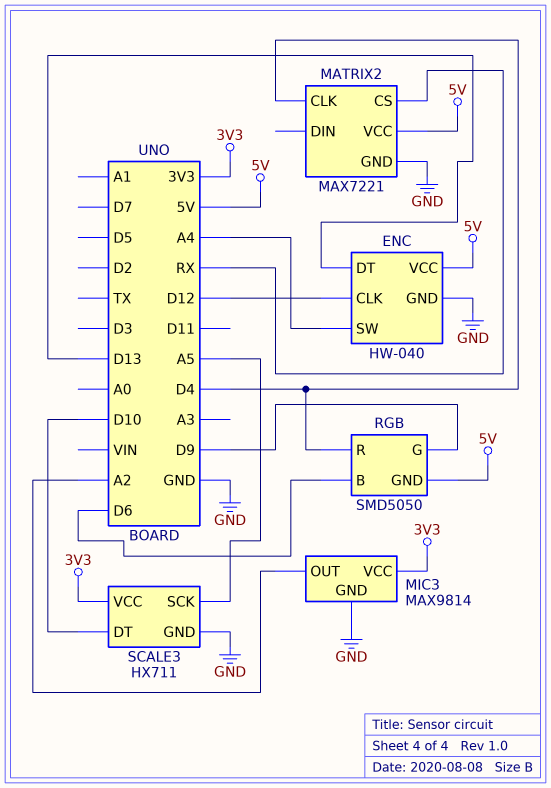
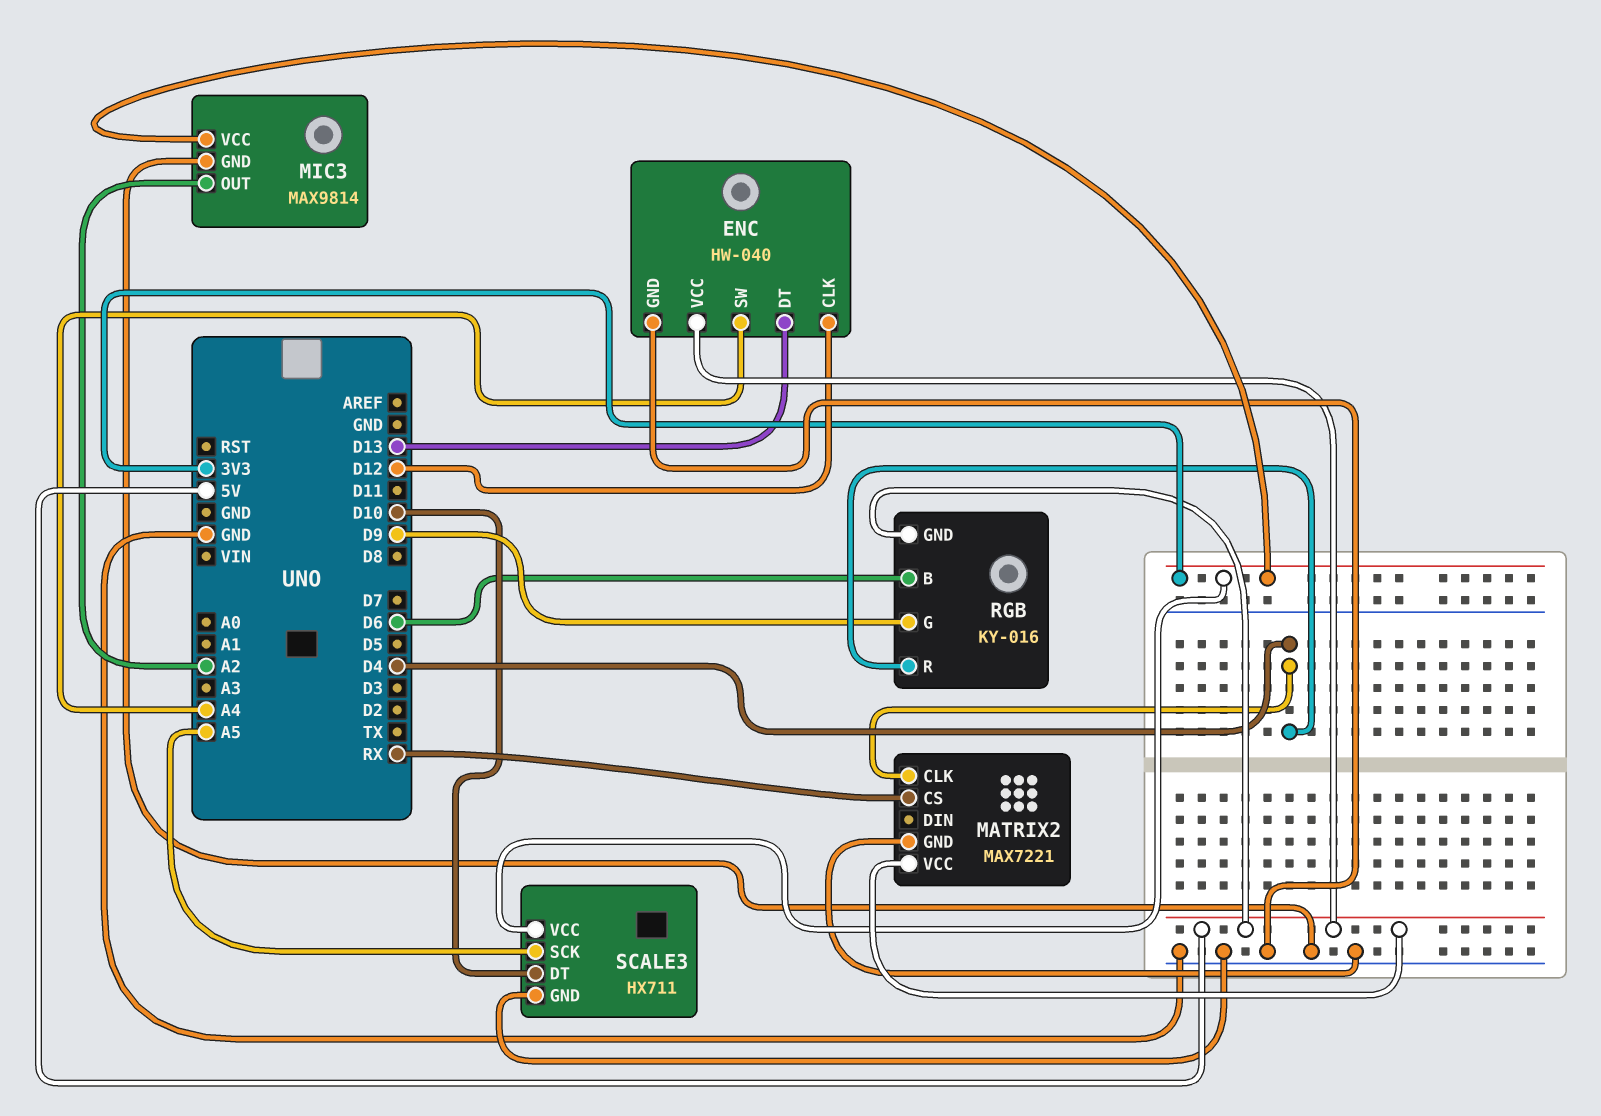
RGB: SMD5050 -> KY-016

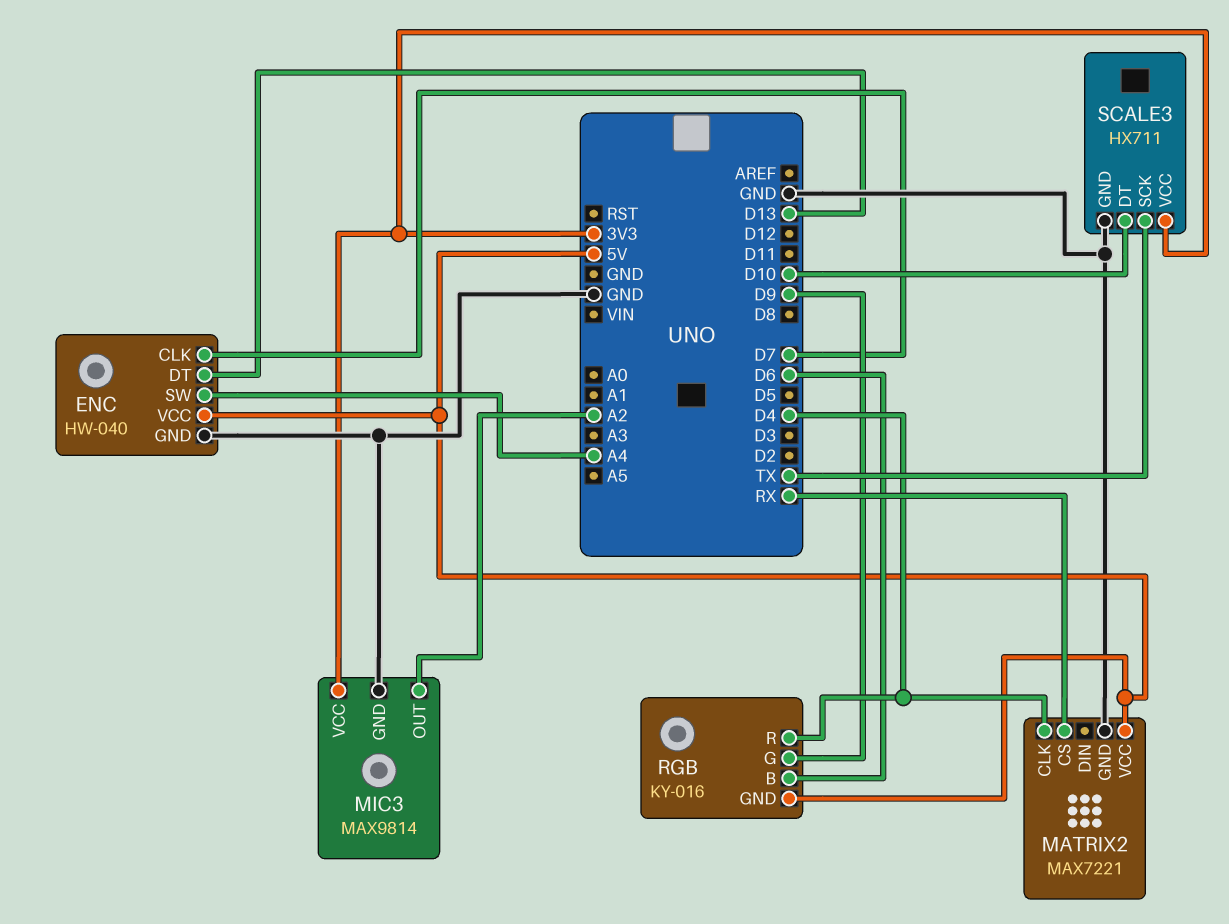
ENC pin CLK: D12 -> D7
SCALE3 pin SCK: A5 -> TX

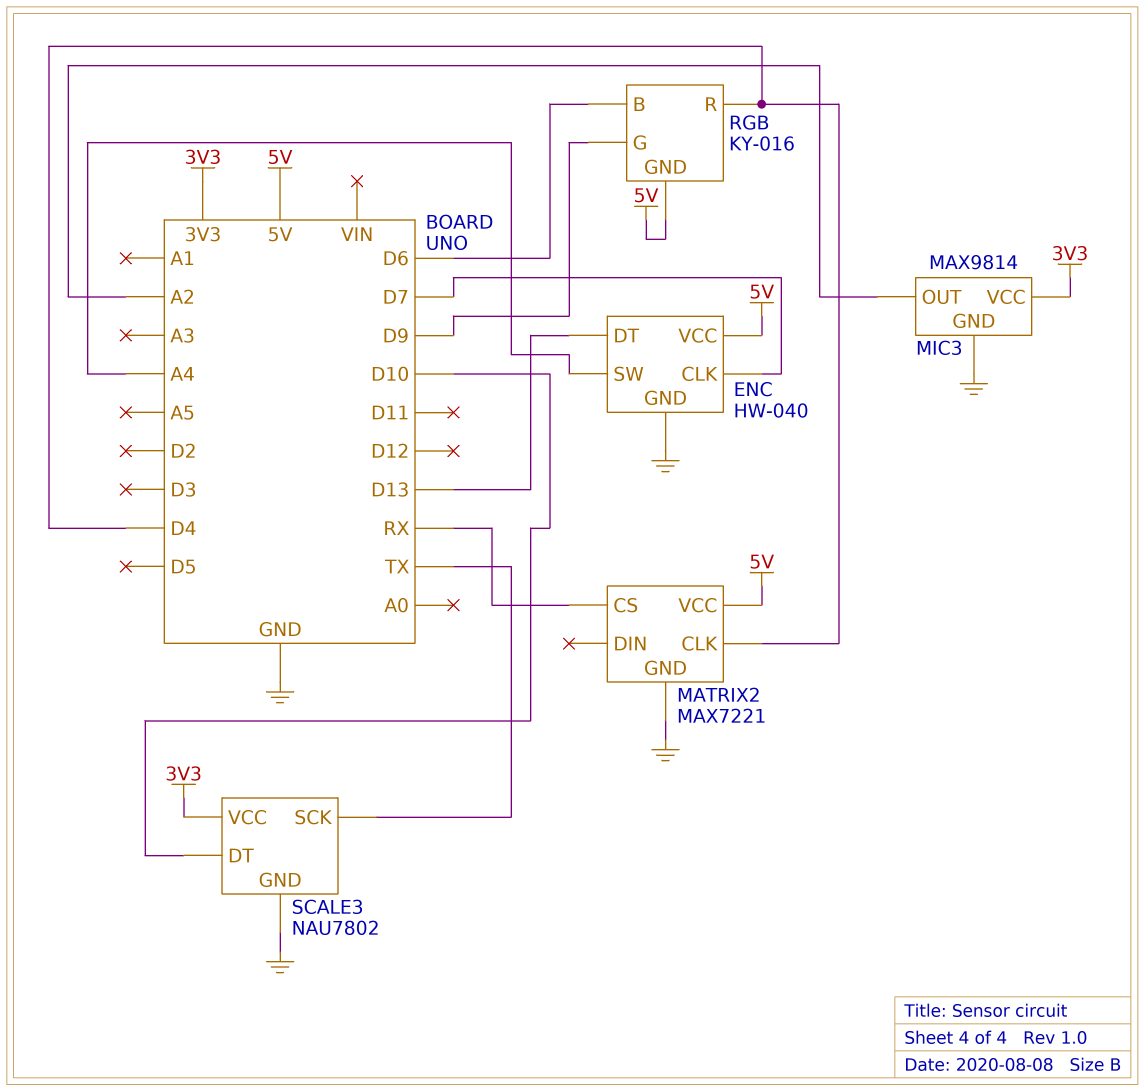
SCALE3: HX711 -> NAU7802

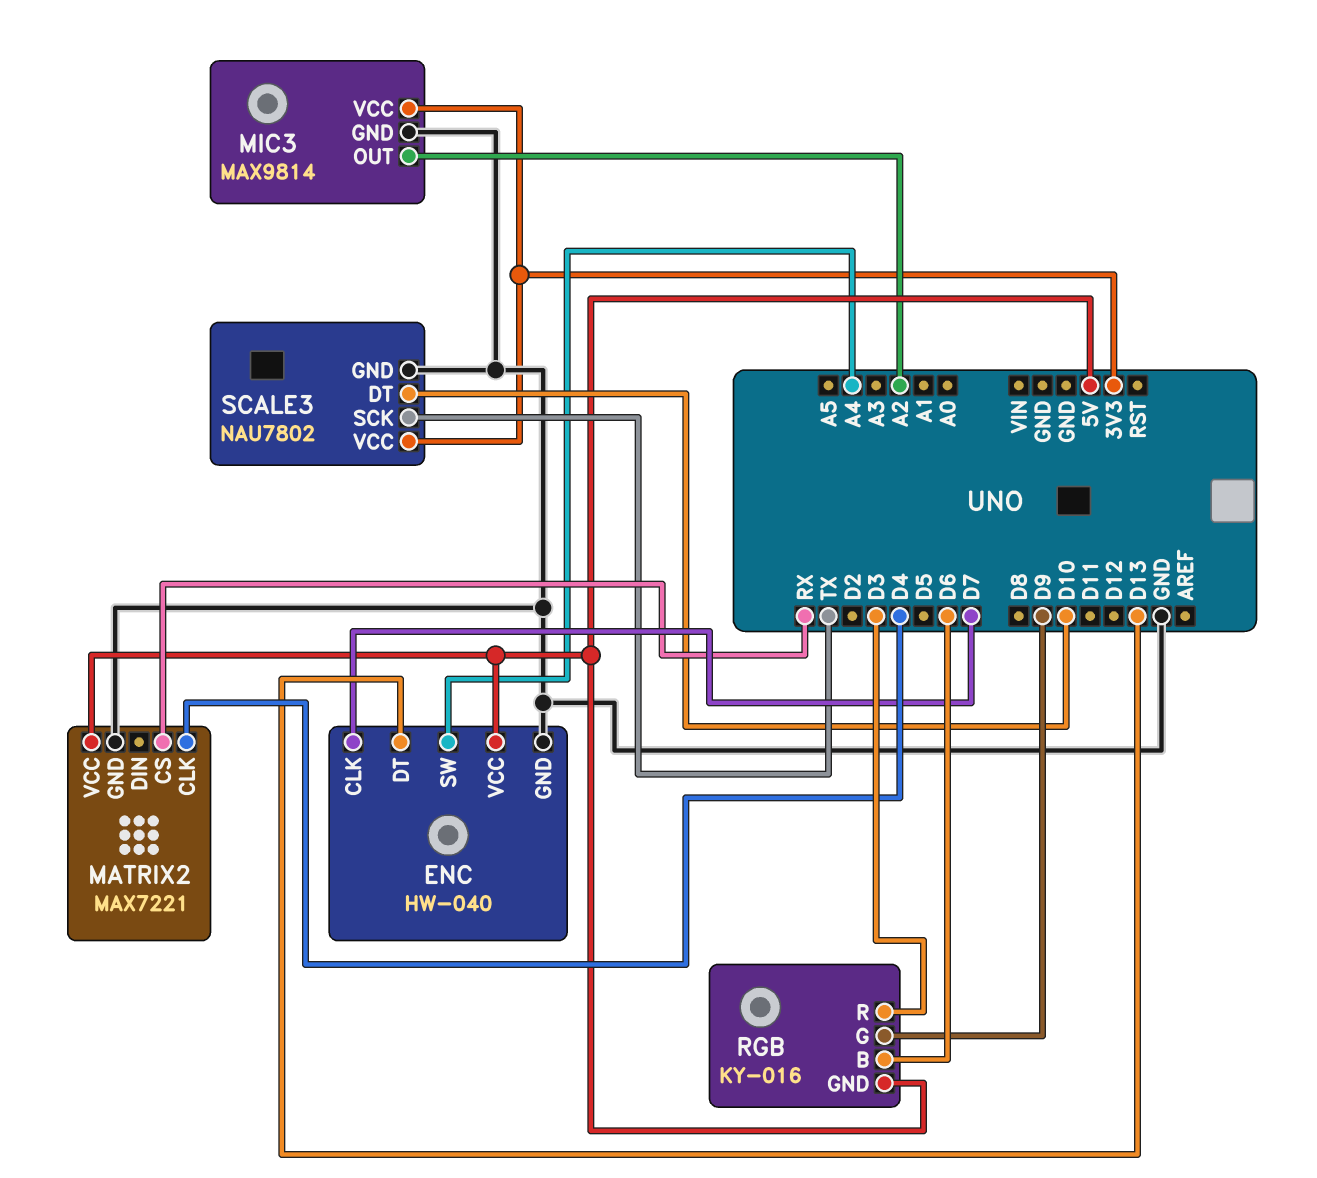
RGB pin R: D4 -> D3

